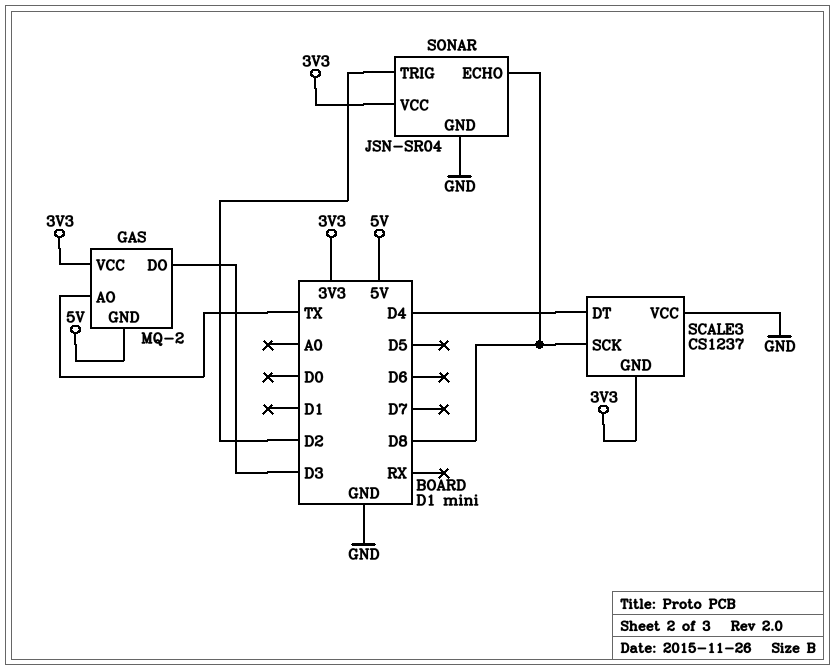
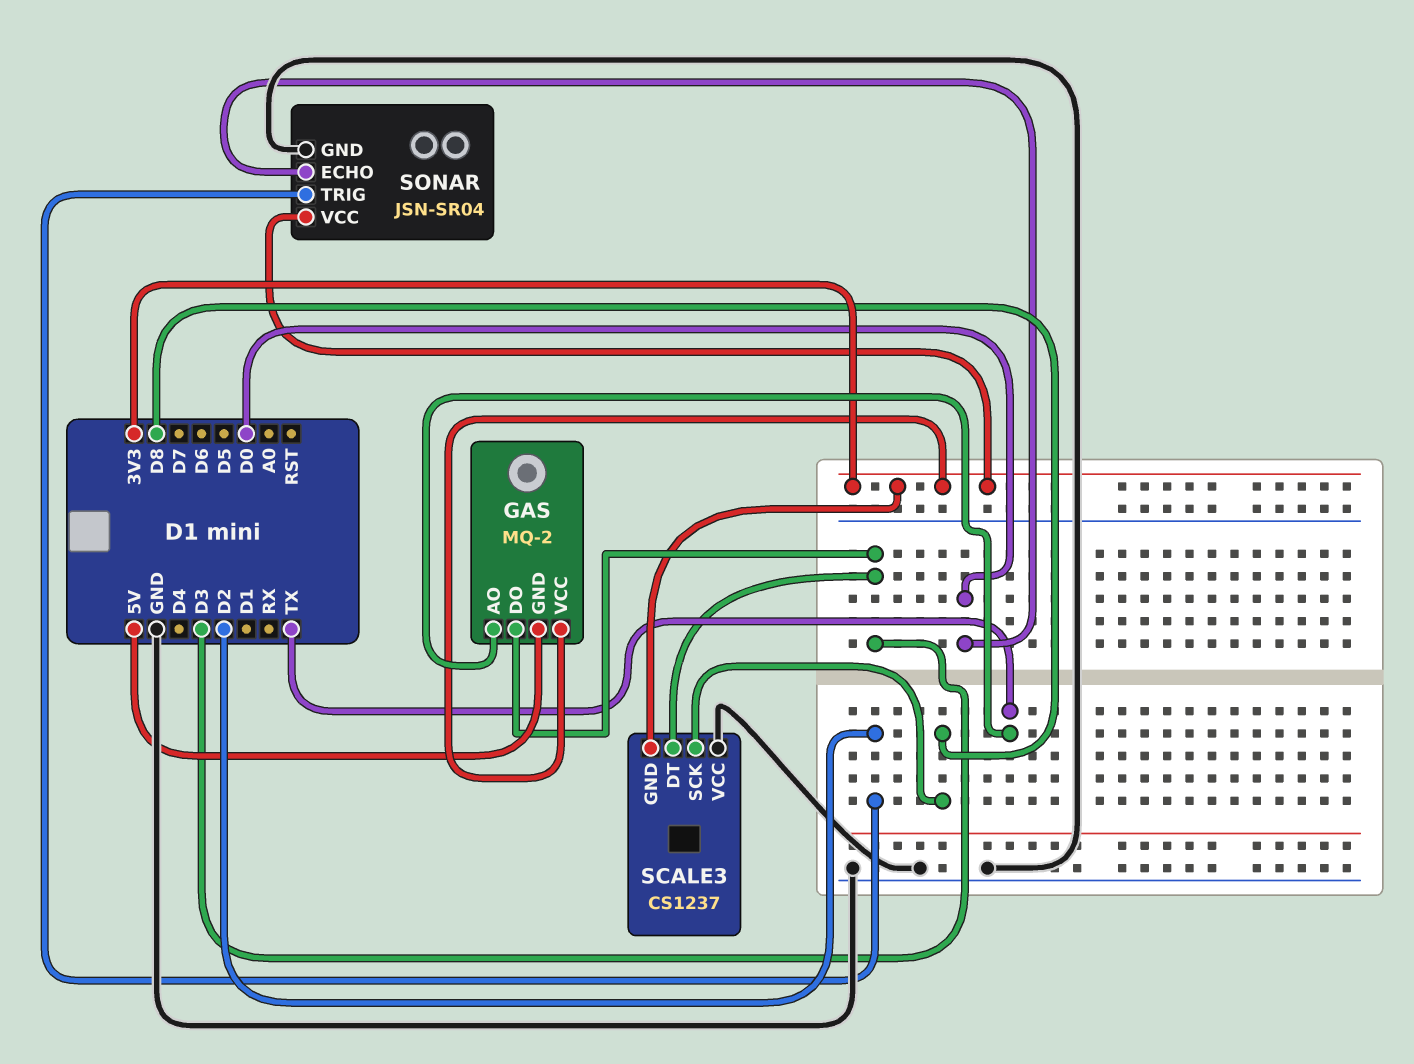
SCALE3 pin DT: D4 -> D3
SONAR pin ECHO: D8 -> D0

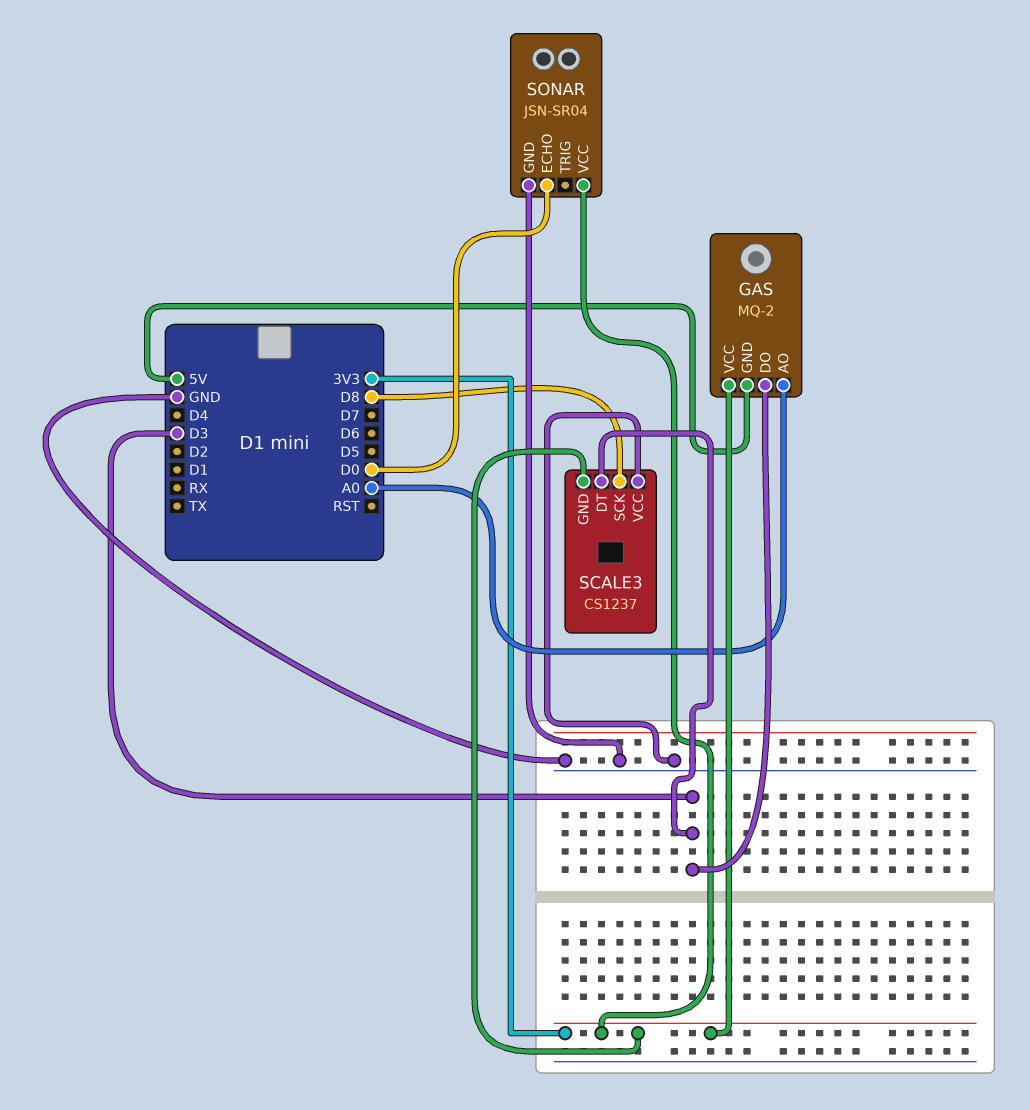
GAS pin AO: TX -> A0
SONAR pin TRIG: D2 -> none

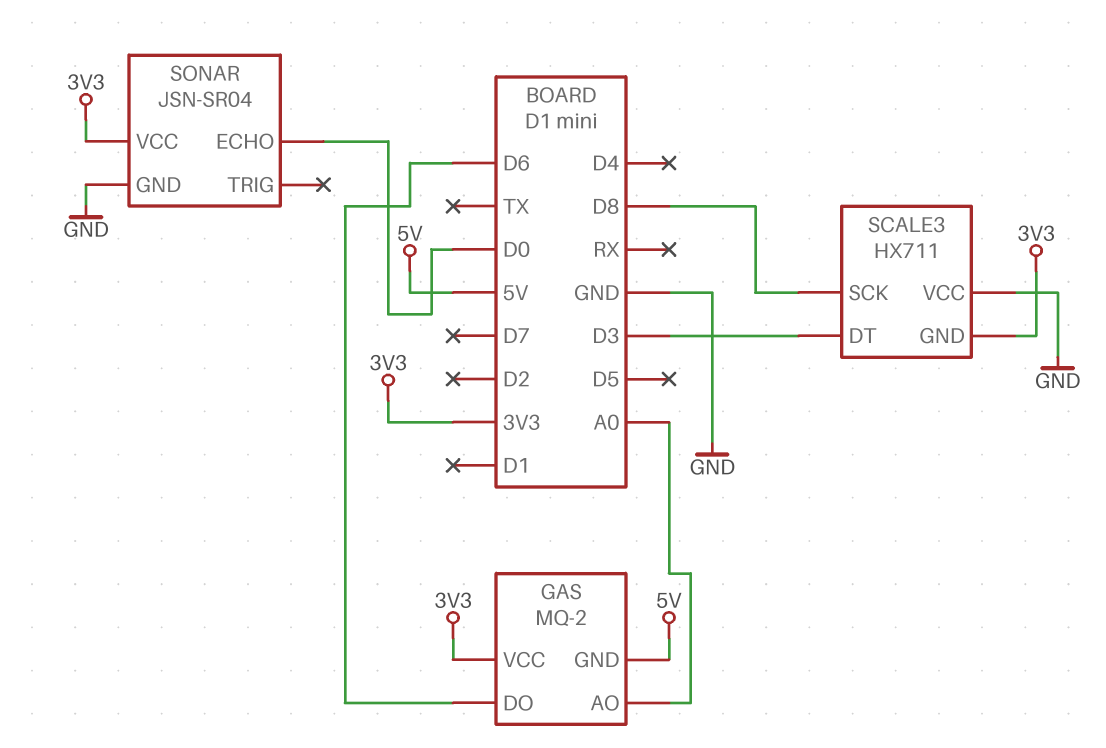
GAS pin DO: D3 -> D6
SCALE3: CS1237 -> HX711

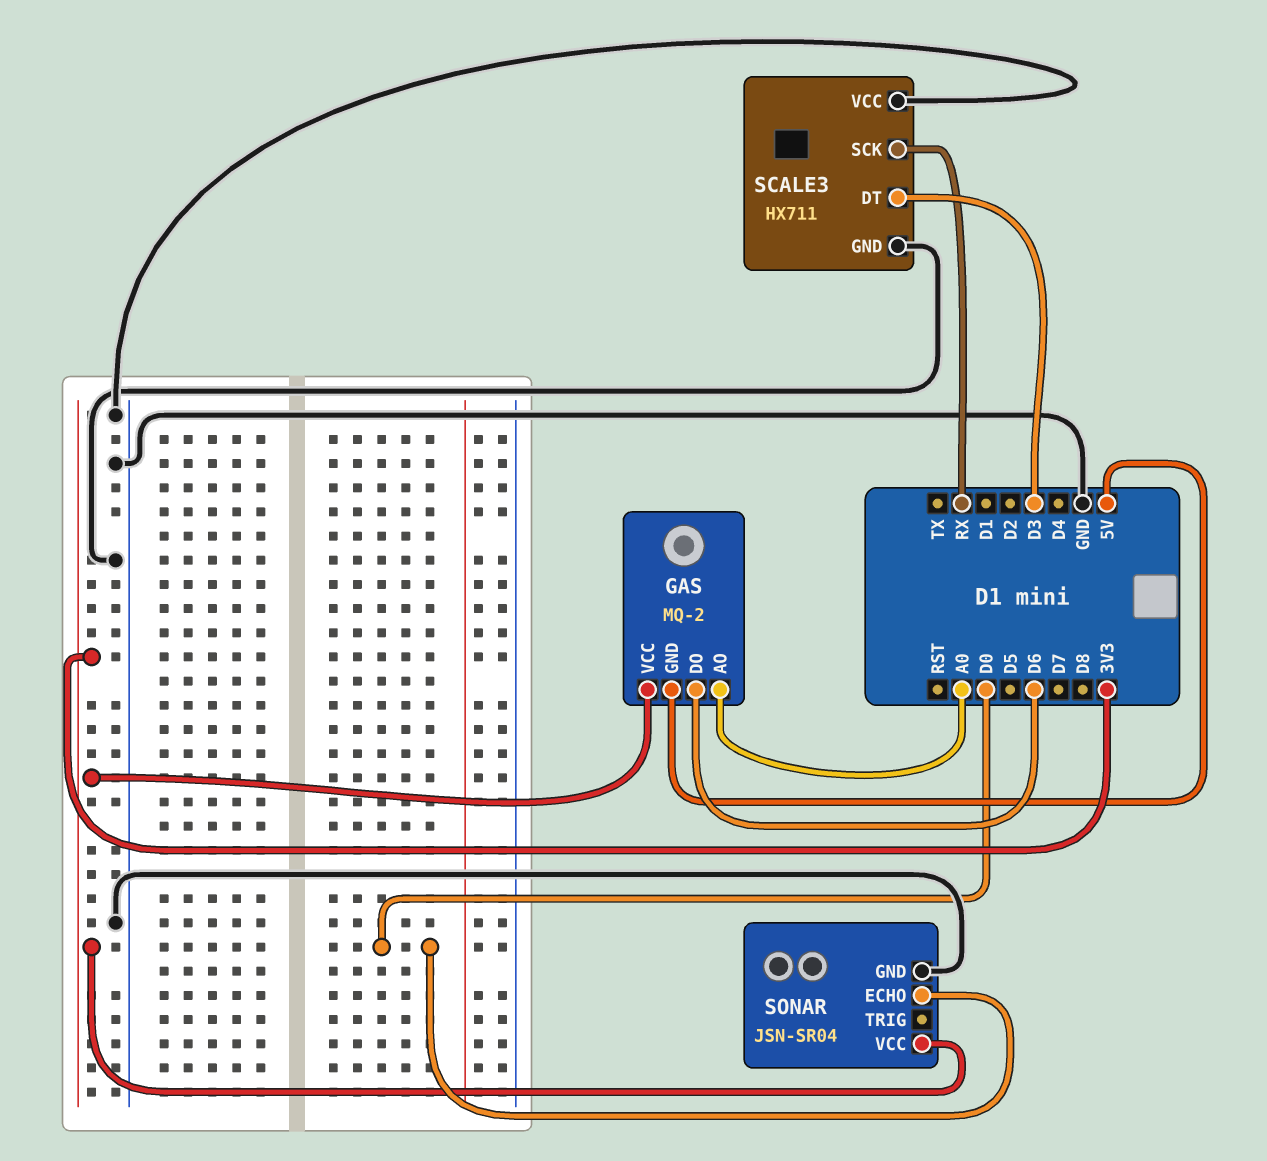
SCALE3 pin GND: 3V3 -> GND
SCALE3 pin SCK: D8 -> RX

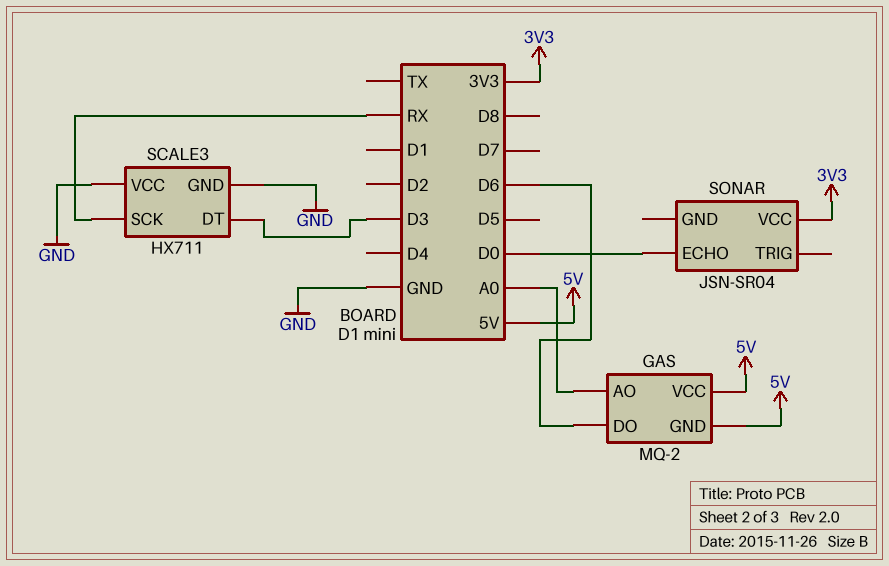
GAS pin VCC: 3V3 -> 5V
SONAR pin GND: GND -> none

